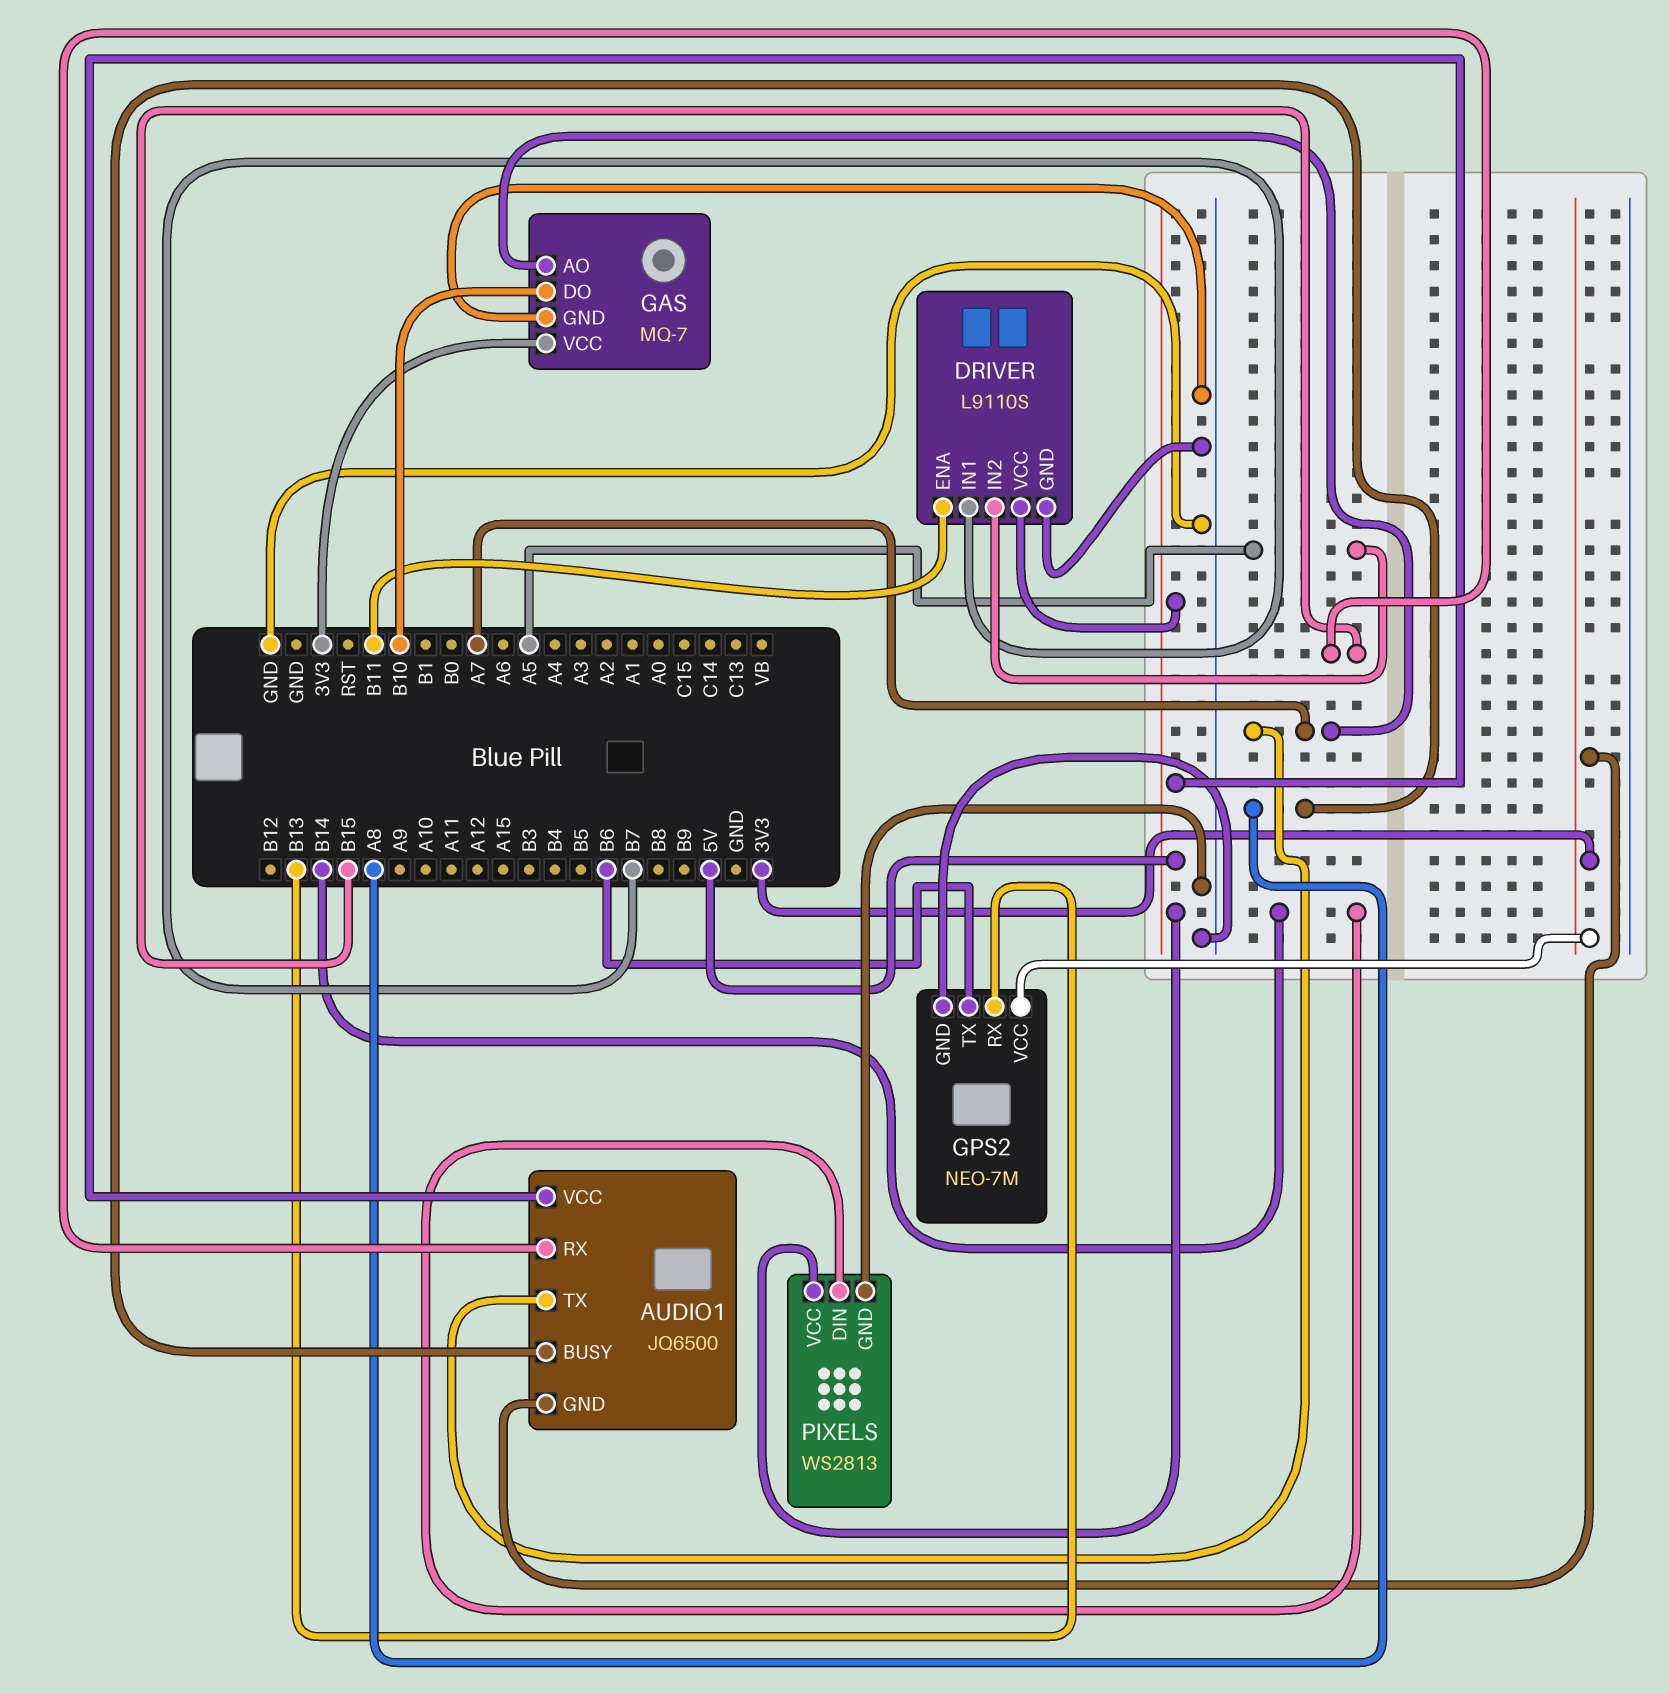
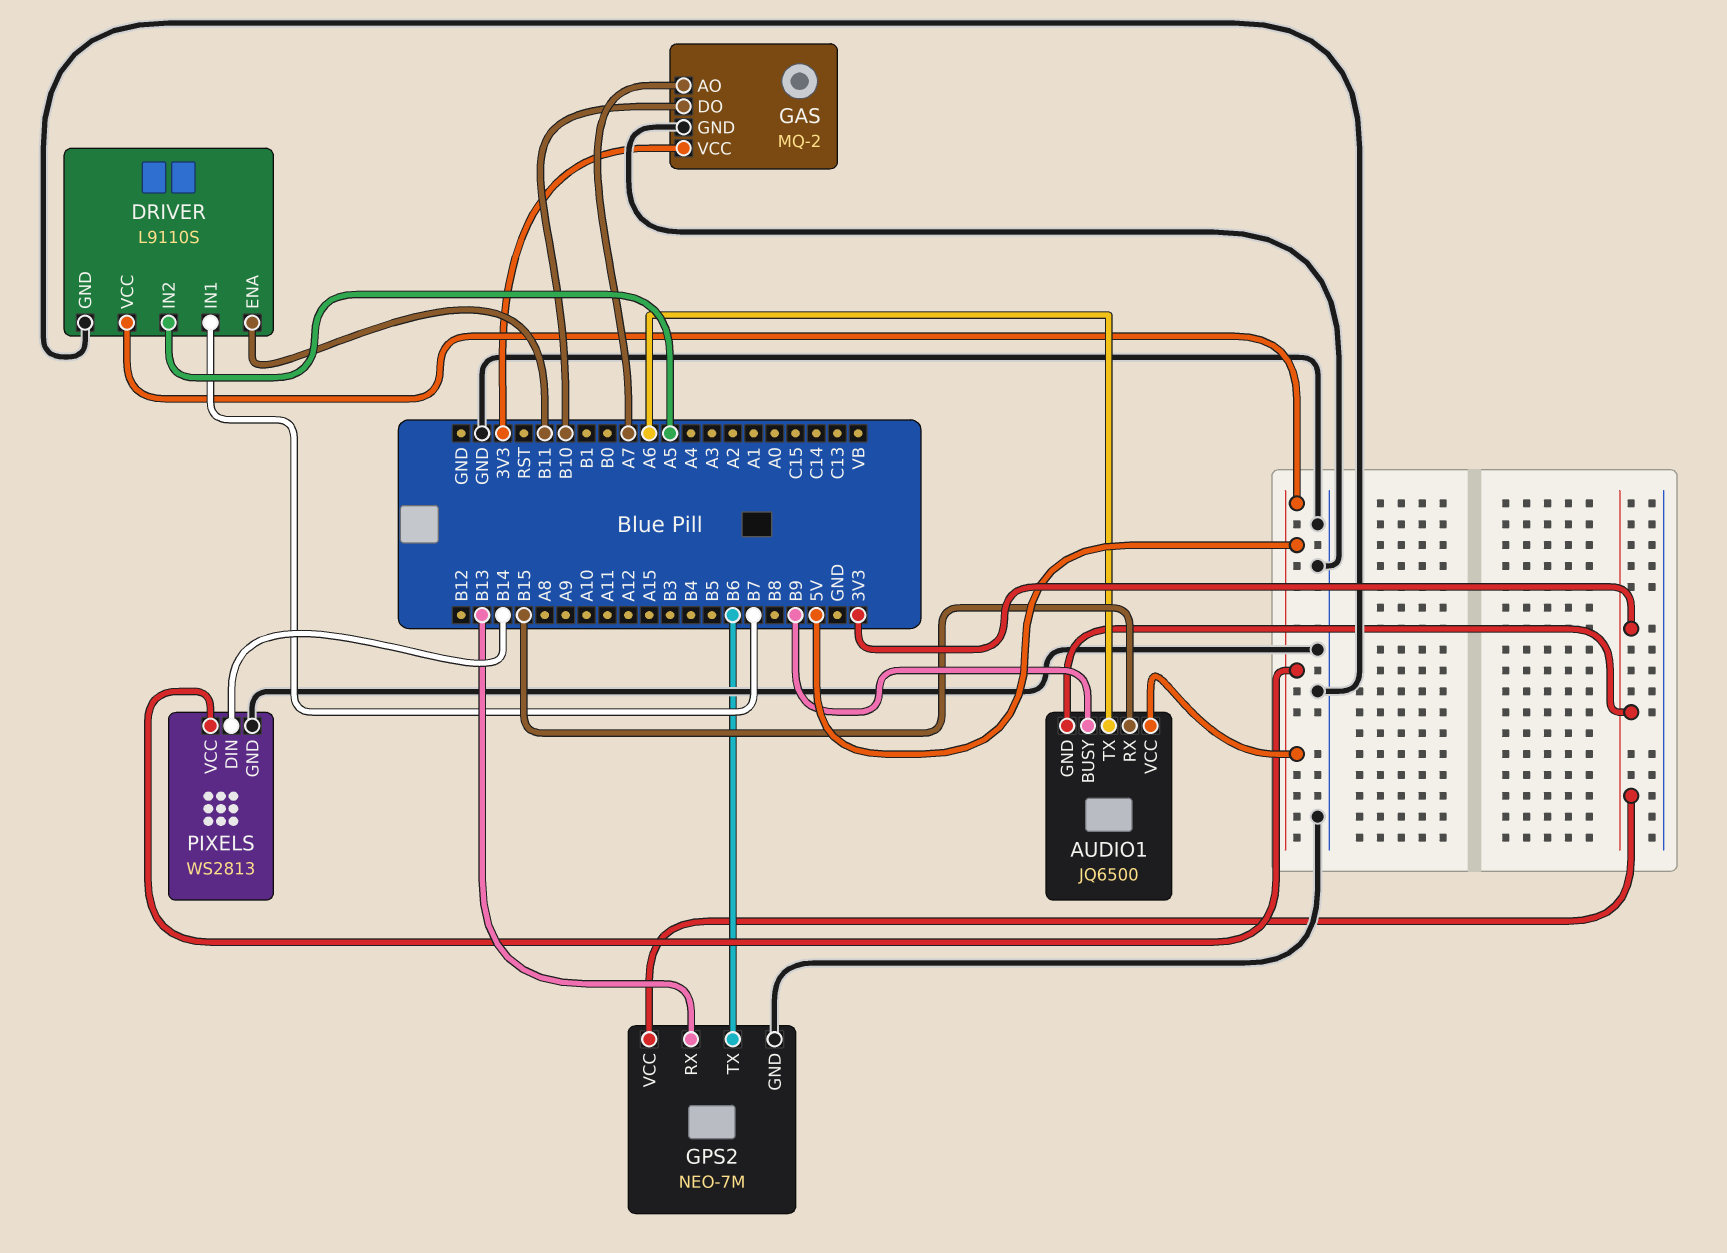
AUDIO1 pin BUSY: A8 -> B9
AUDIO1 pin TX: A7 -> A6
GAS: MQ-7 -> MQ-2

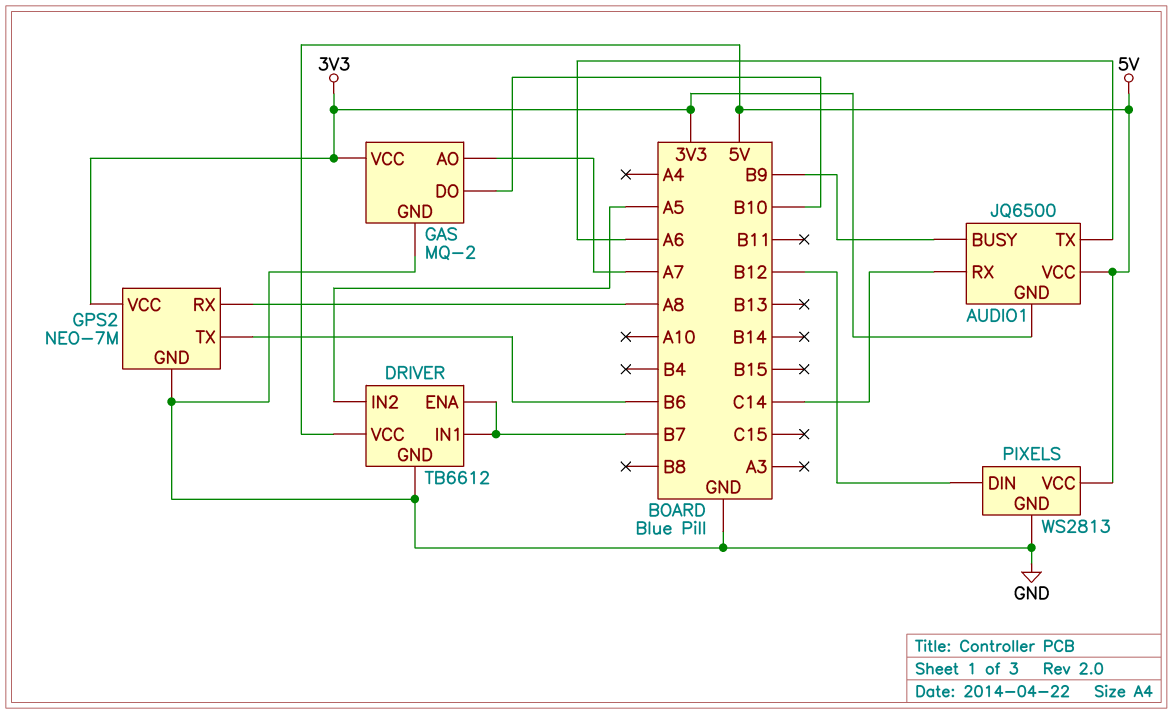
AUDIO1 pin RX: B15 -> C14
DRIVER: L9110S -> TB6612
DRIVER pin ENA: B11 -> B7
GPS2 pin RX: B13 -> A8
PIXELS pin DIN: B14 -> B12

